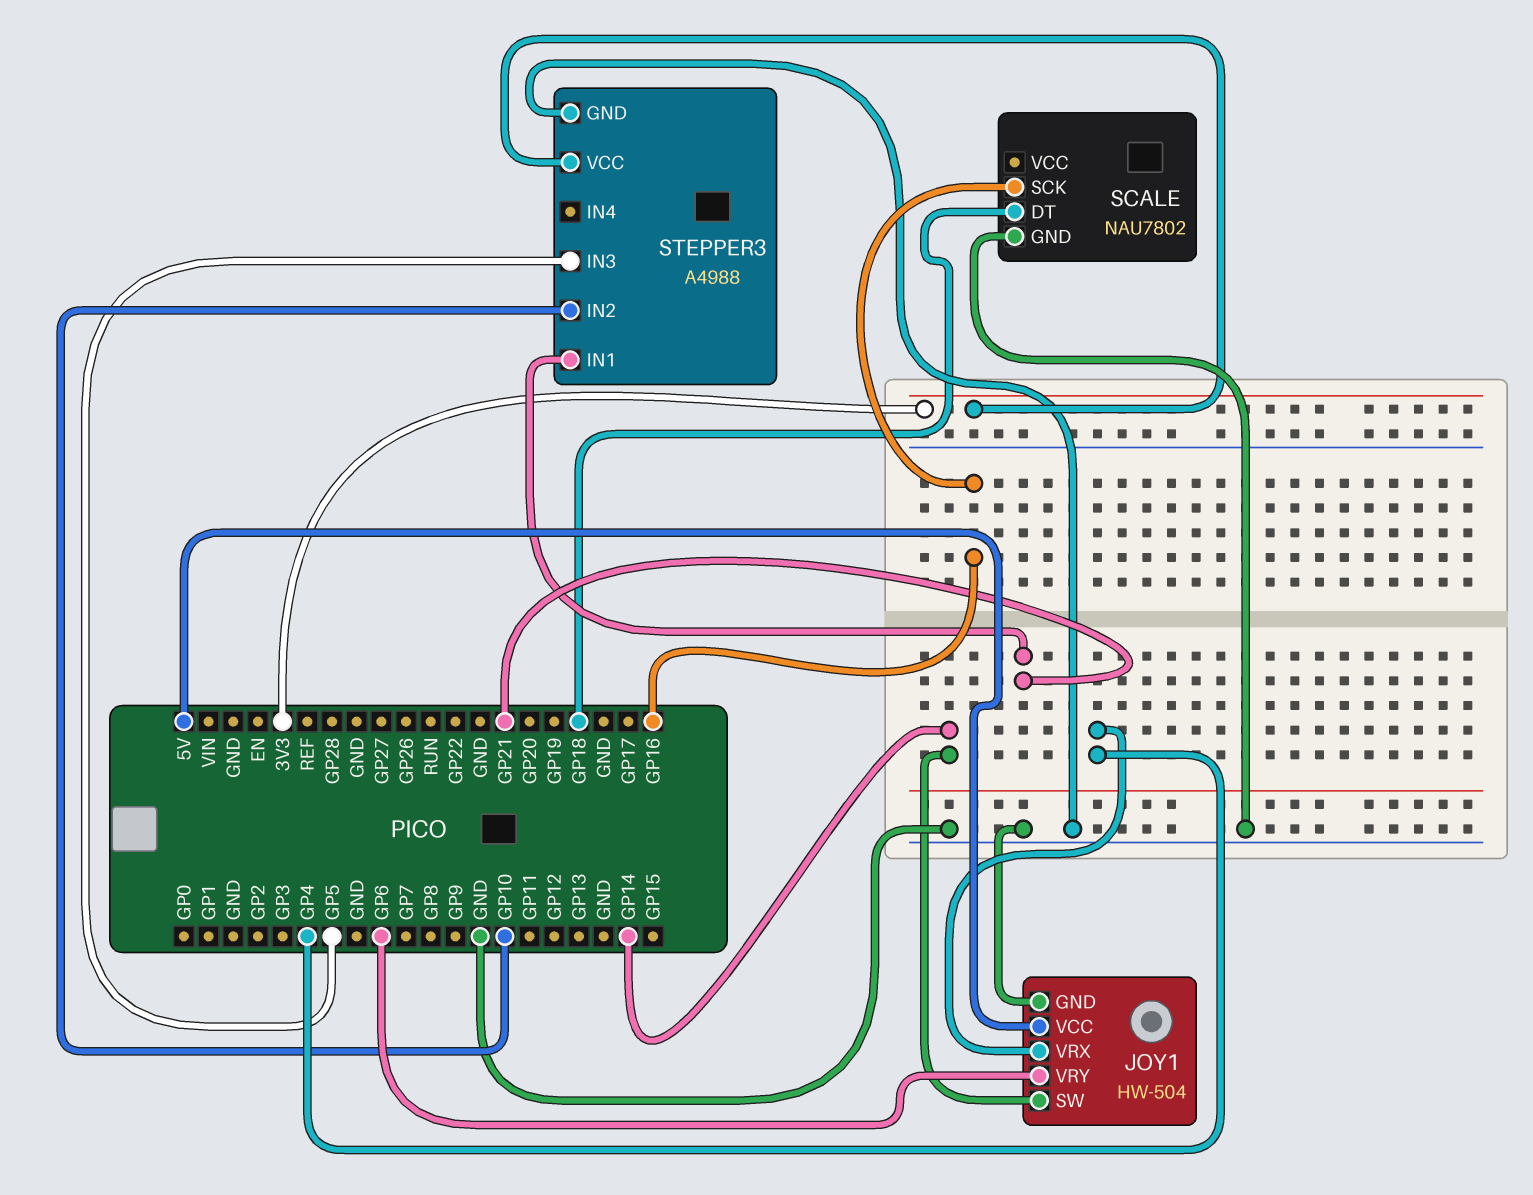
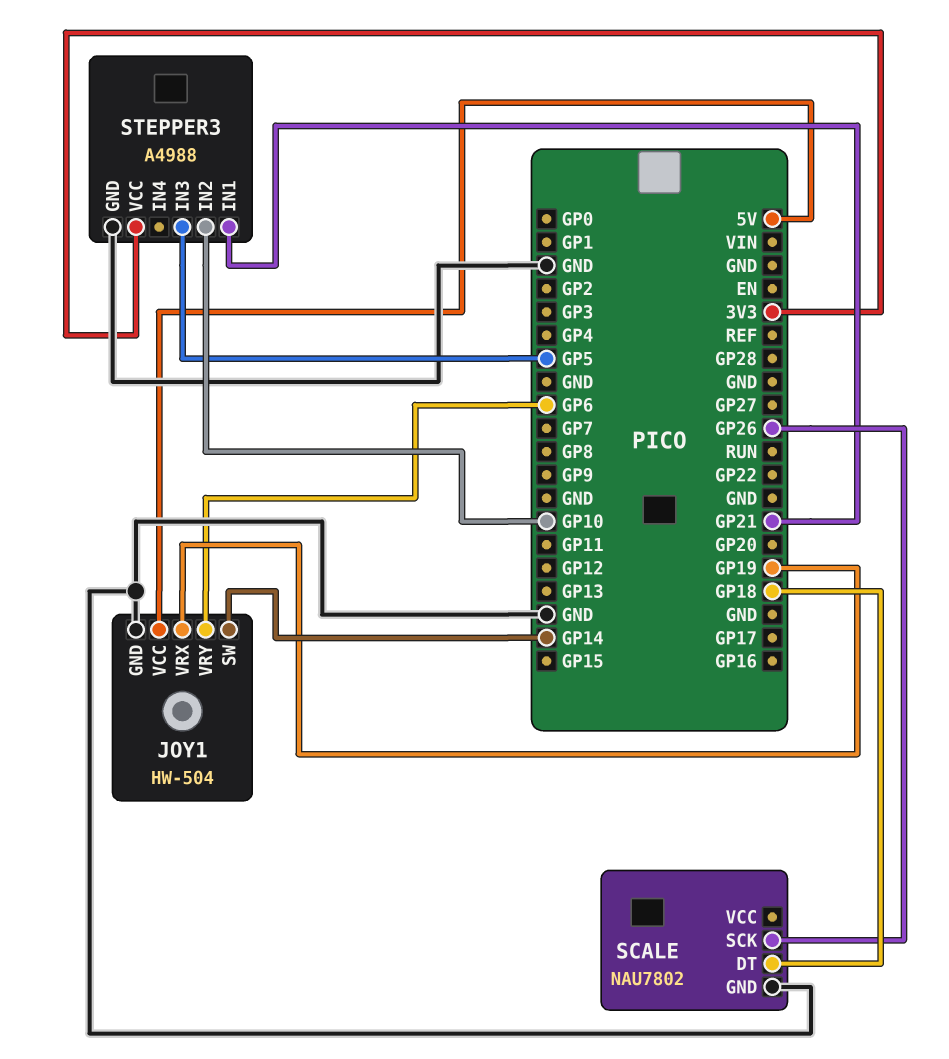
JOY1 pin VRX: GP4 -> GP19
SCALE pin SCK: GP16 -> GP26

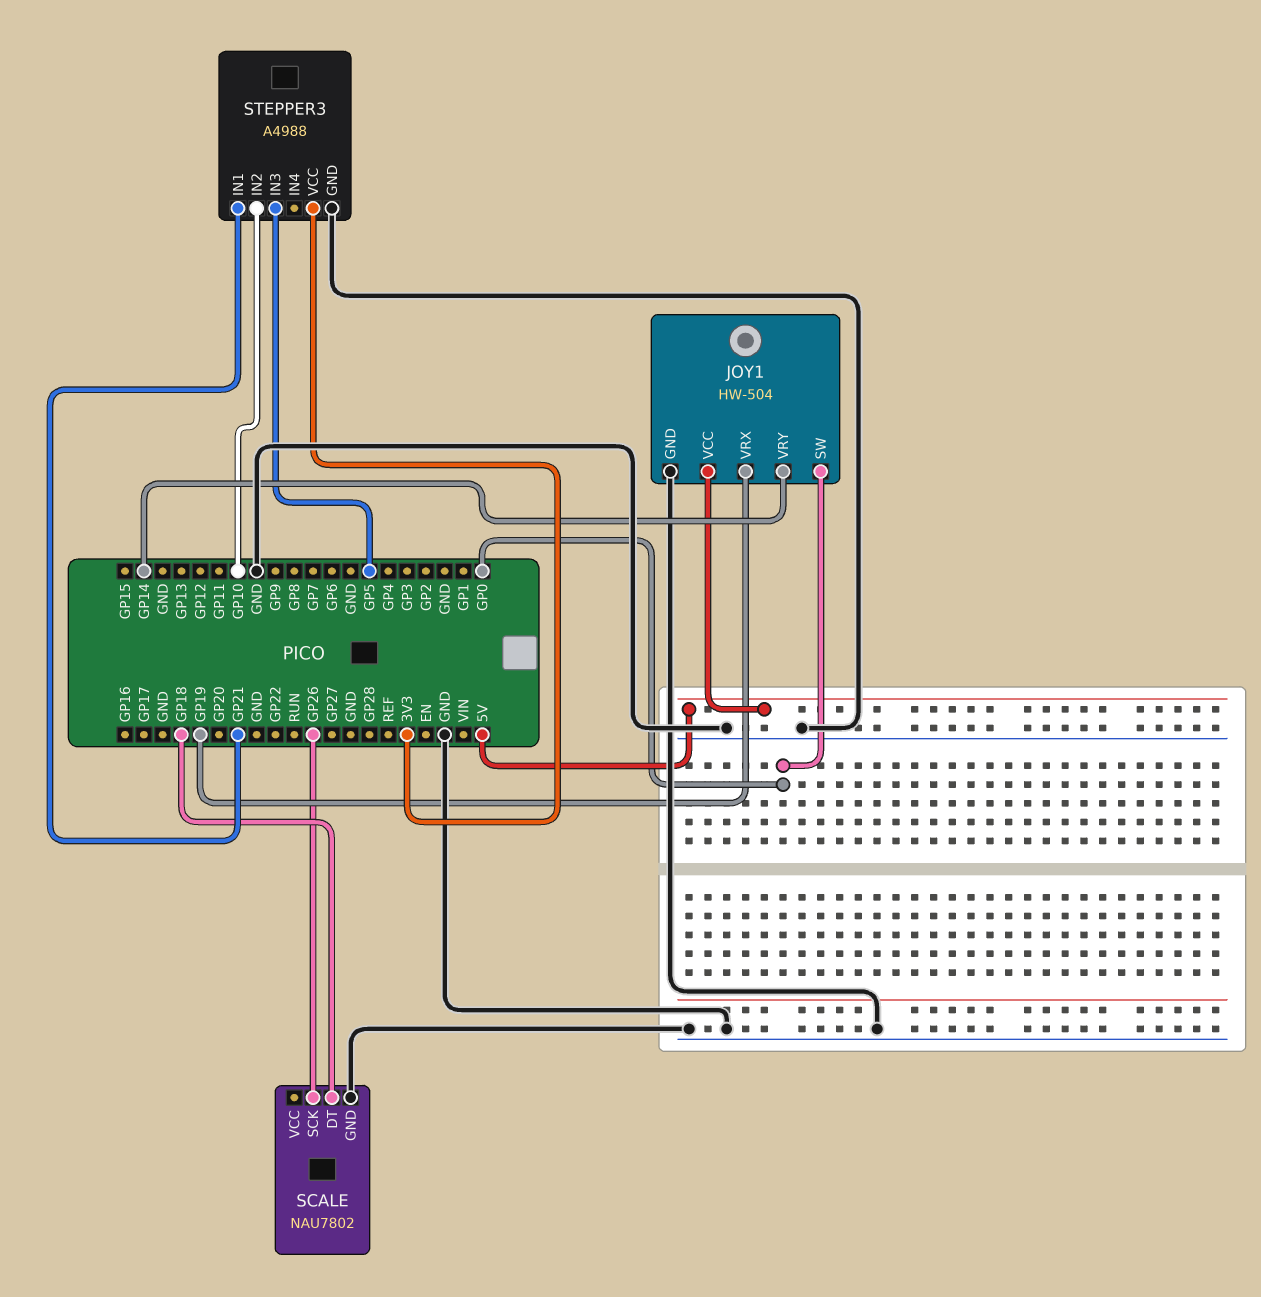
JOY1 pin SW: GP14 -> GP0
JOY1 pin VRY: GP6 -> GP14

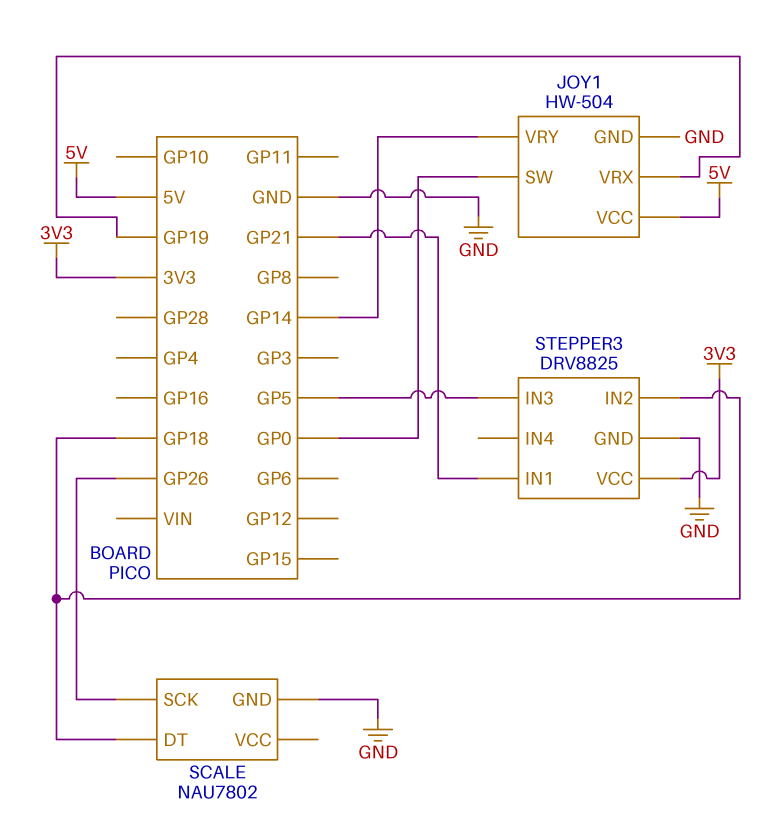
STEPPER3: A4988 -> DRV8825
STEPPER3 pin IN2: GP10 -> GP18

